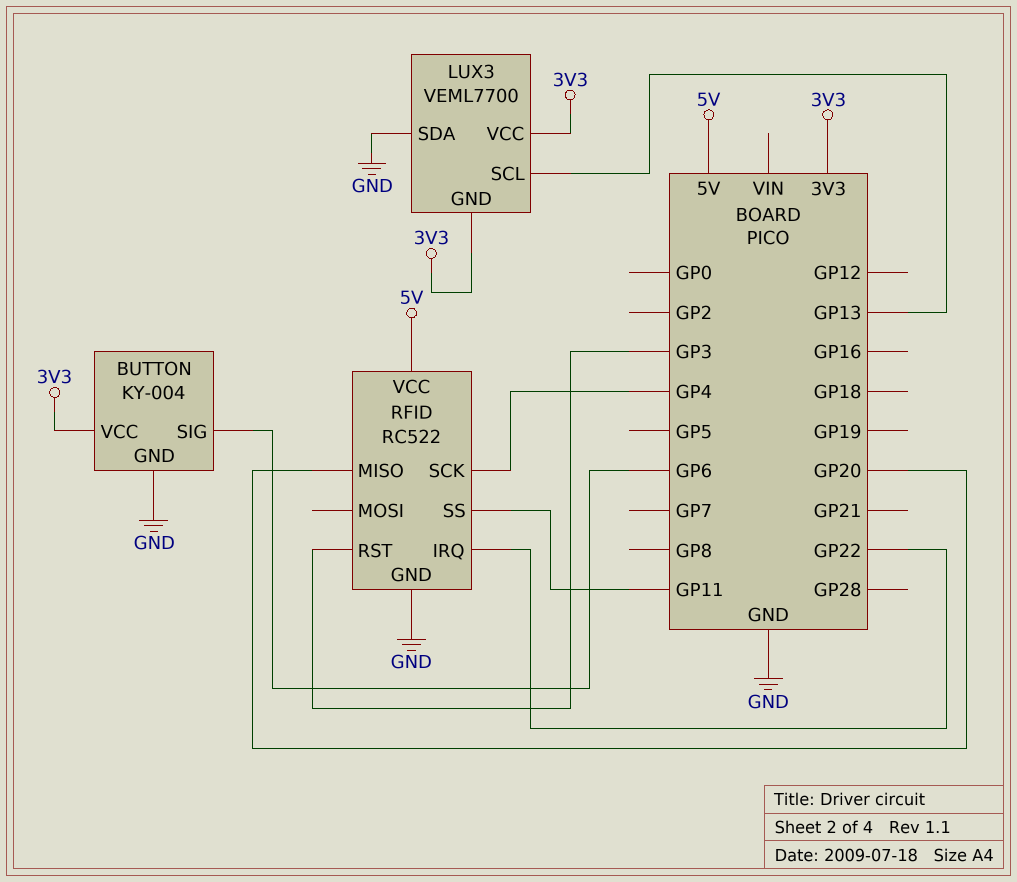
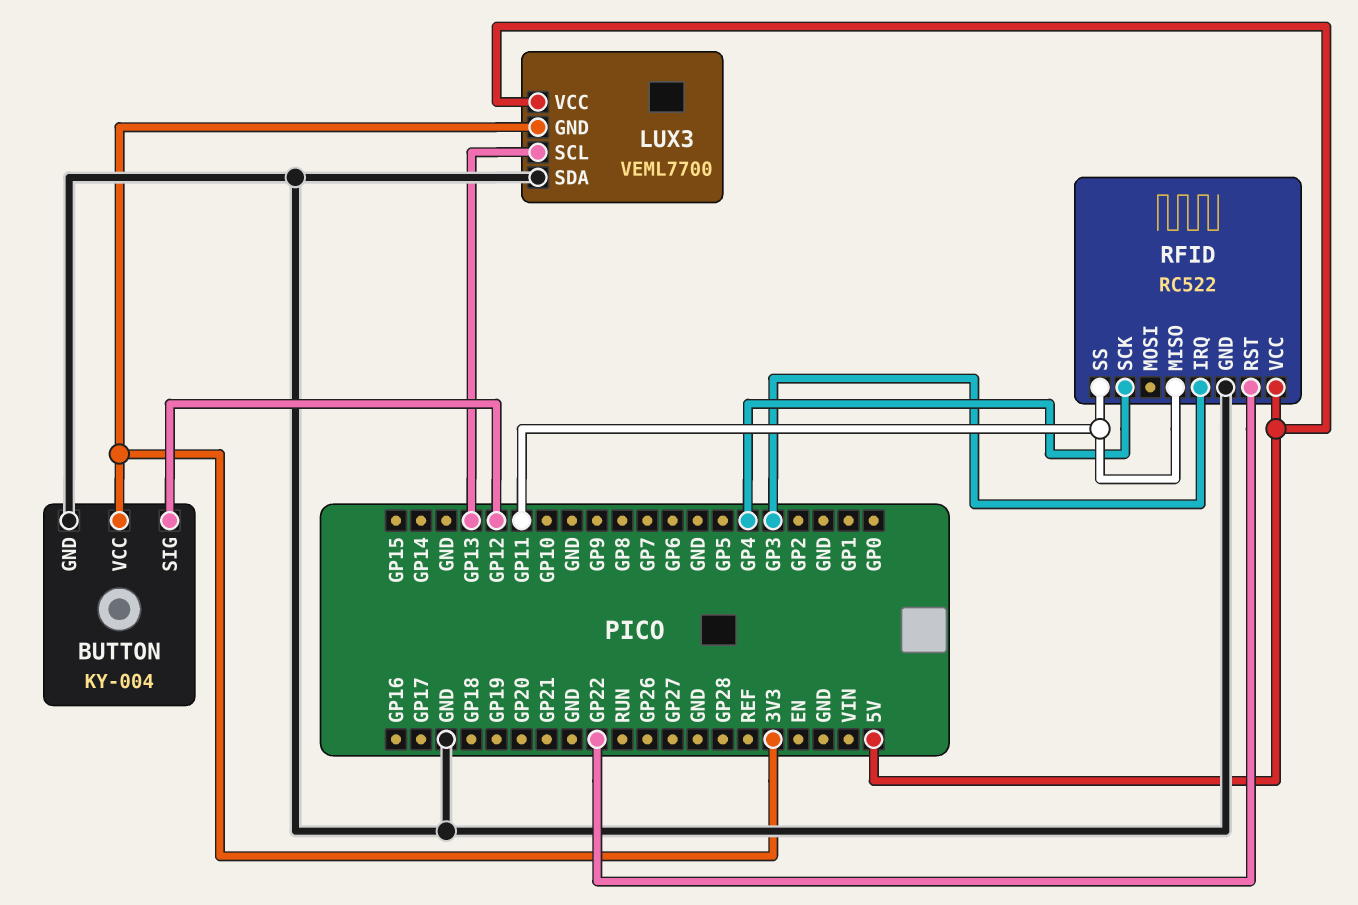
BUTTON pin SIG: GP6 -> GP12
LUX3 pin VCC: 3V3 -> 5V
RFID pin IRQ: GP22 -> GP3
RFID pin MISO: GP20 -> GP11
RFID pin RST: GP3 -> GP22

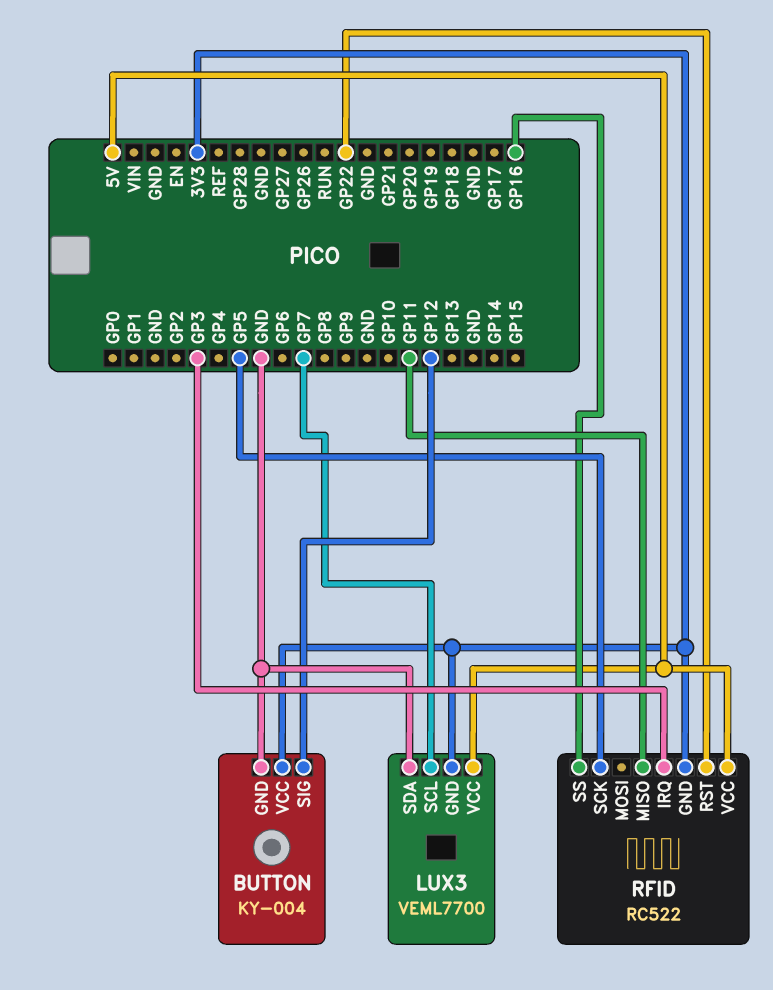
LUX3 pin SCL: GP13 -> GP7
RFID pin GND: GND -> 3V3
RFID pin SCK: GP4 -> GP5
RFID pin SS: GP11 -> GP16

